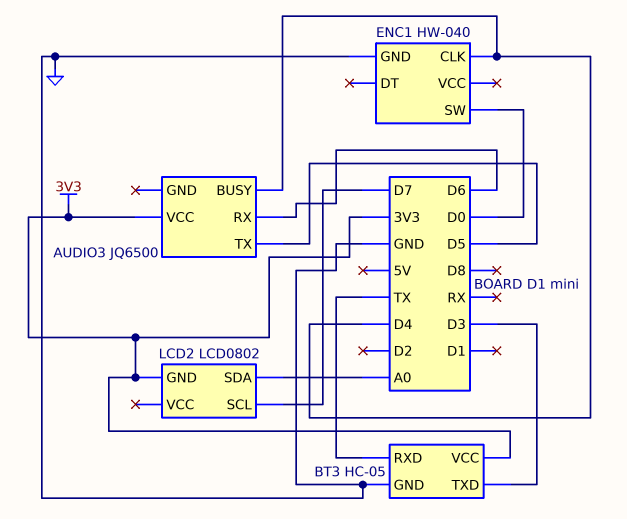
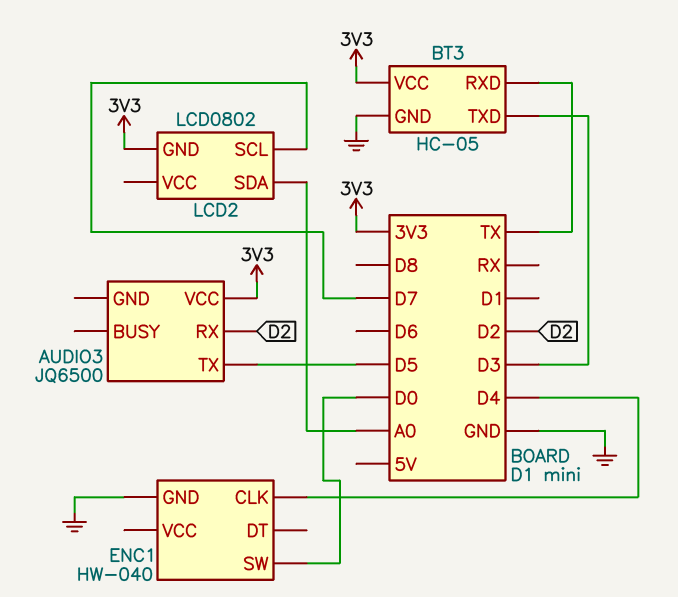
AUDIO3 pin BUSY: D4 -> none
AUDIO3 pin RX: D6 -> D2

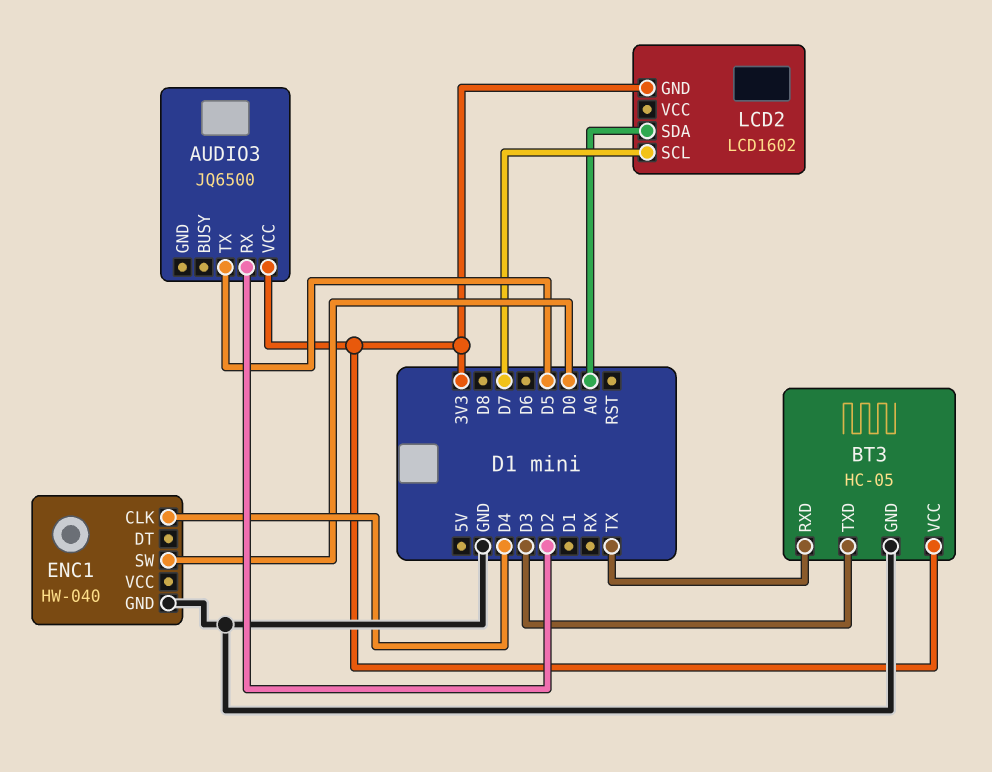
LCD2: LCD0802 -> LCD1602

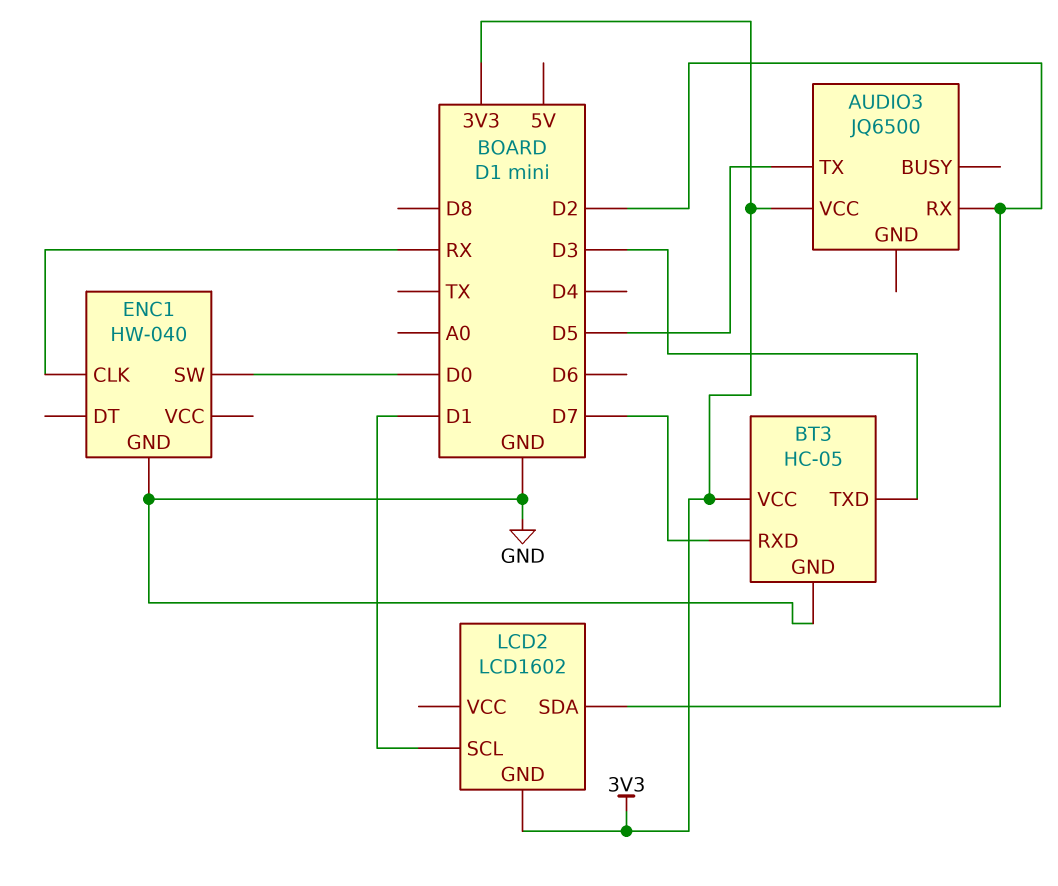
BT3 pin RXD: TX -> D7
ENC1 pin CLK: D4 -> RX
LCD2 pin SCL: D7 -> D1
LCD2 pin SDA: A0 -> D2

